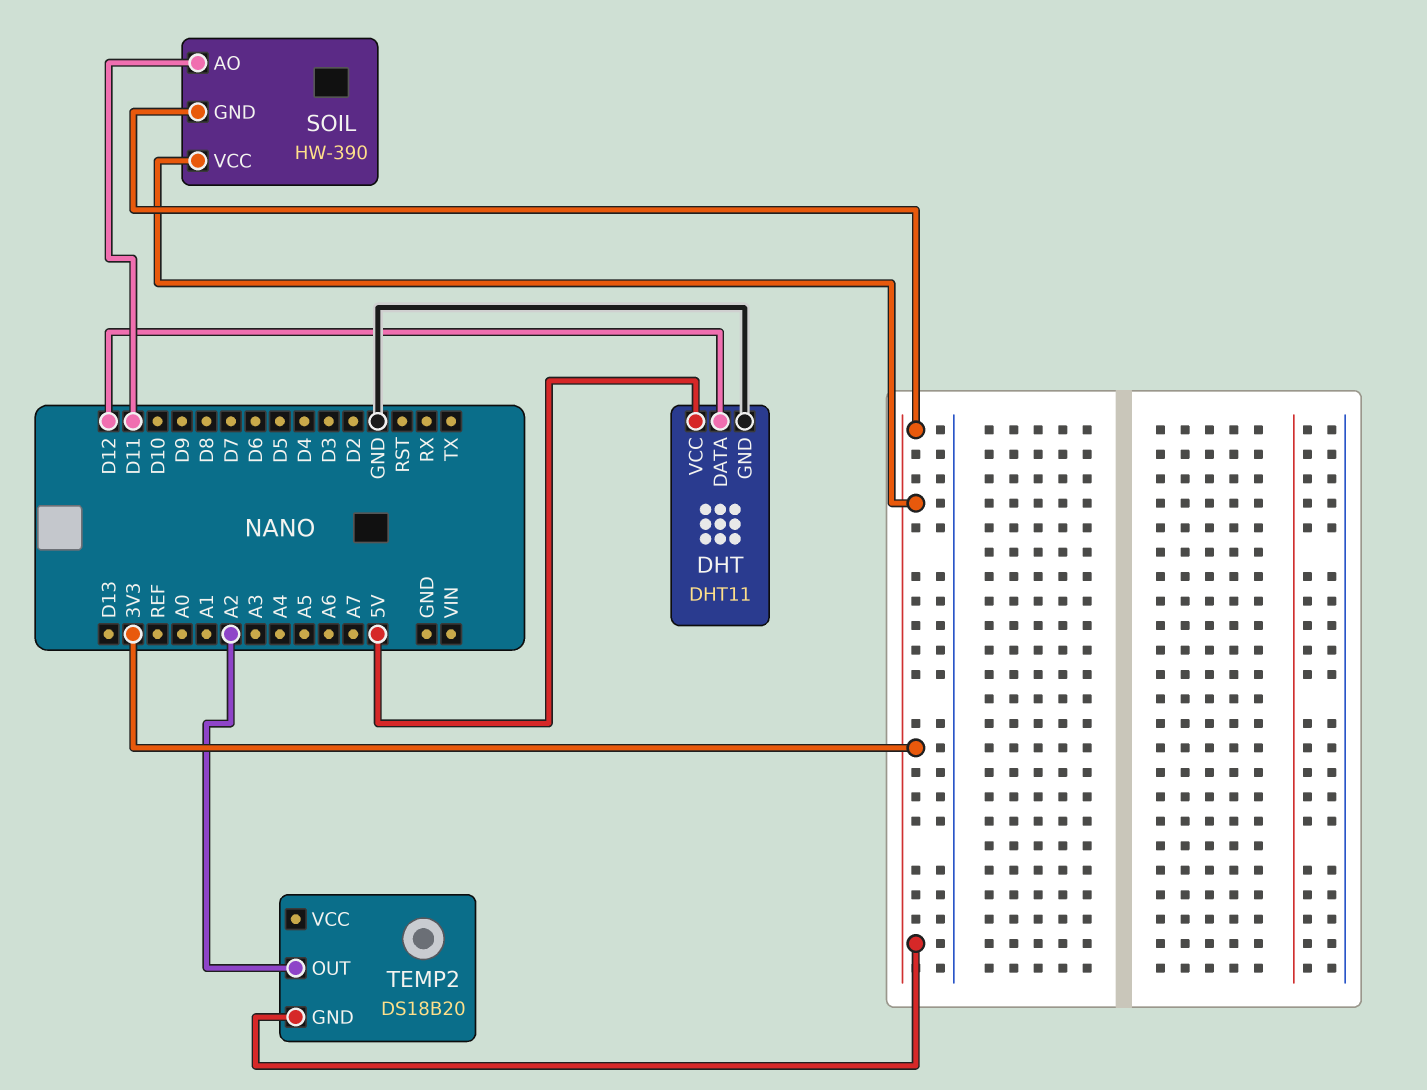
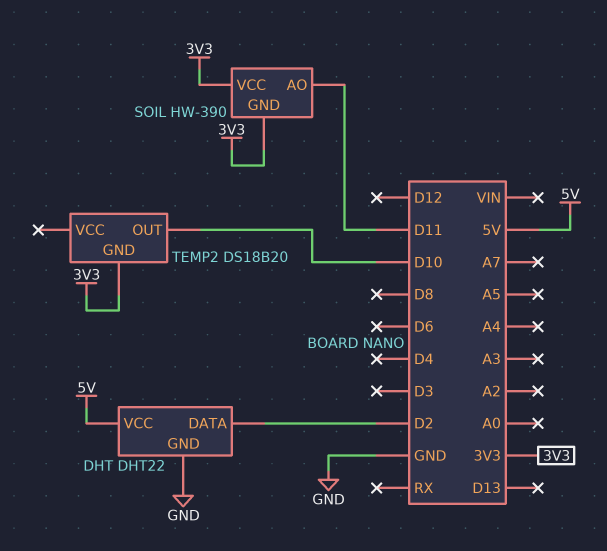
DHT: DHT11 -> DHT22
DHT pin DATA: D12 -> D2
TEMP2 pin OUT: A2 -> D10

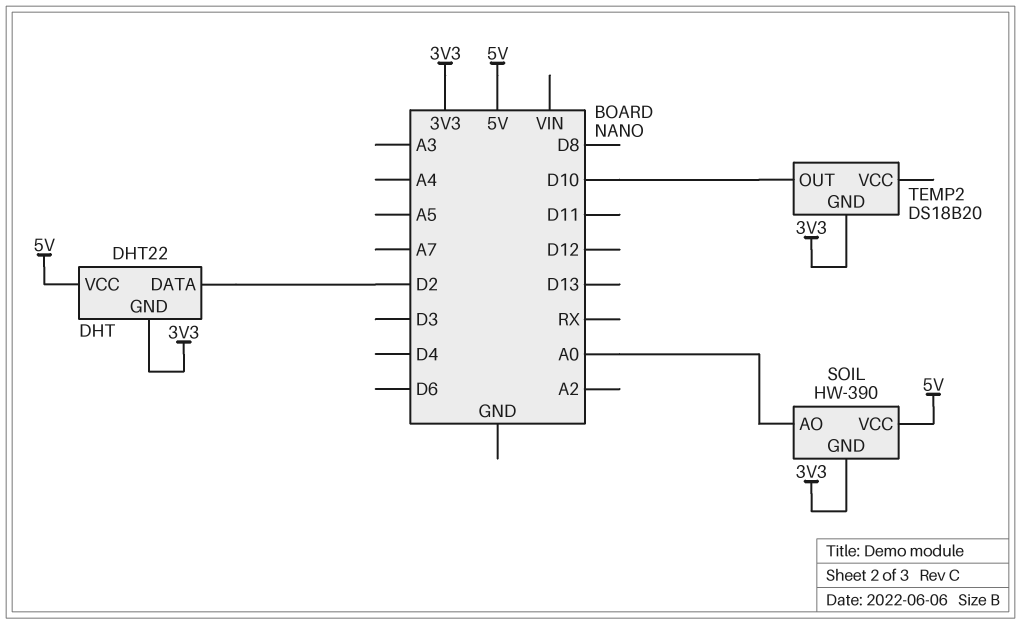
DHT pin GND: GND -> 3V3
SOIL pin AO: D11 -> A0
SOIL pin VCC: 3V3 -> 5V

